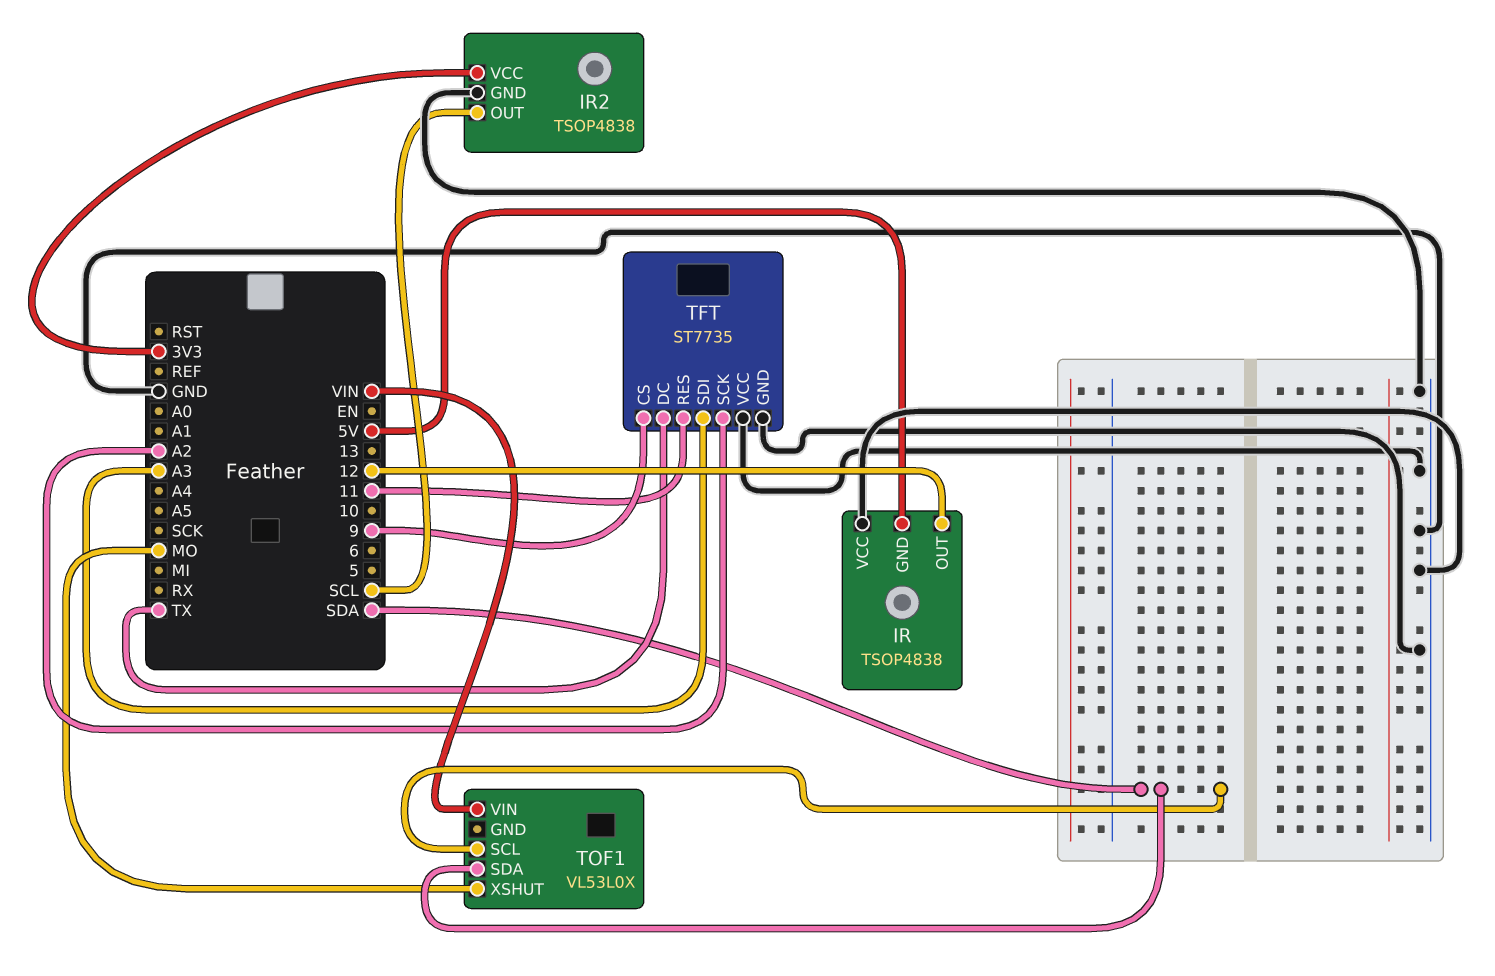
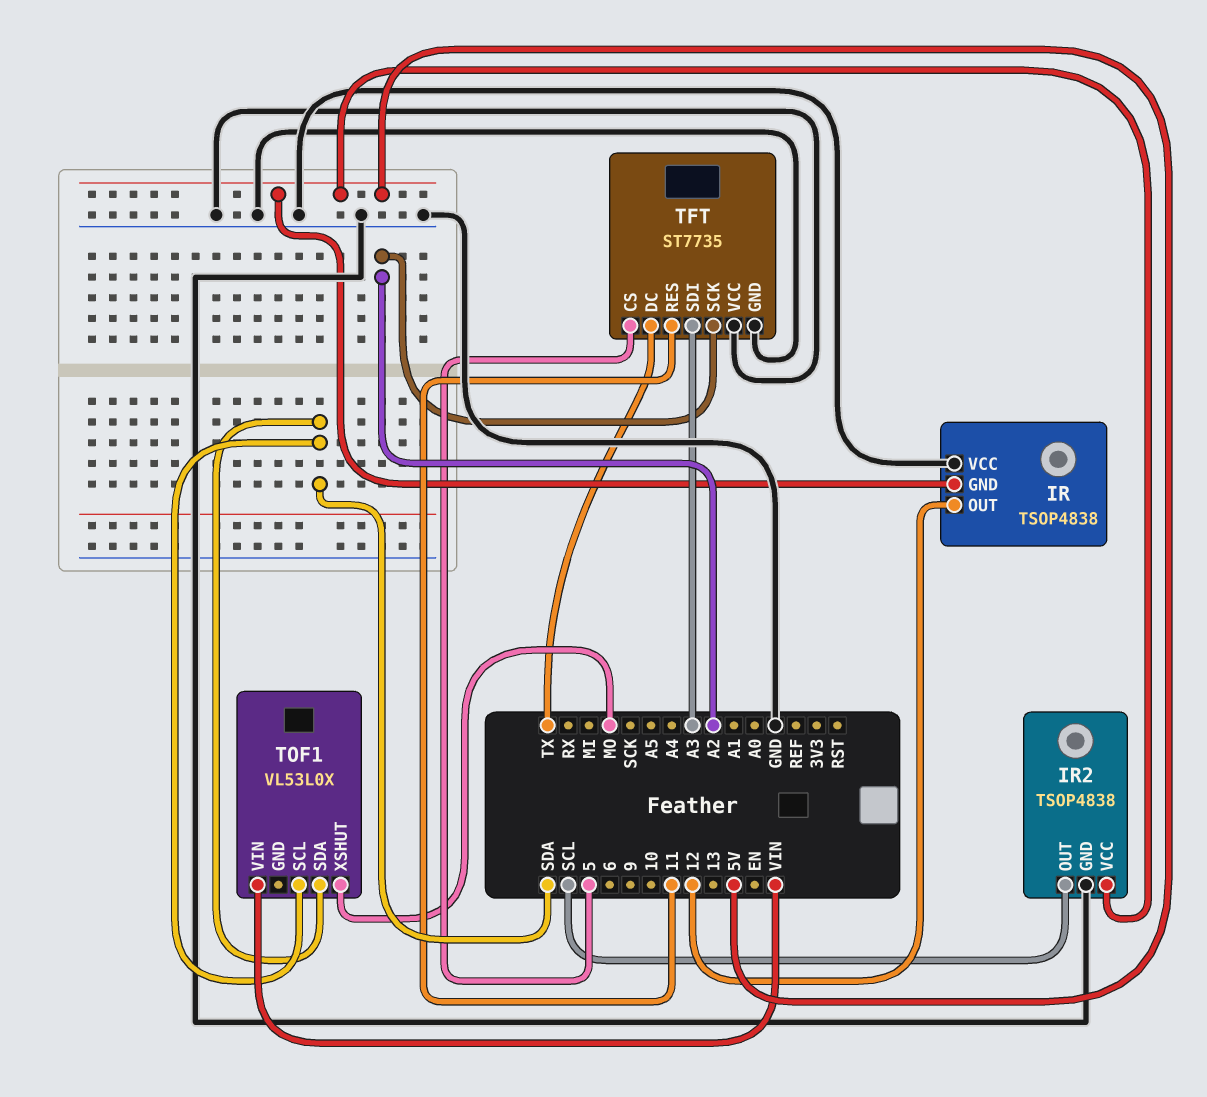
IR2 pin VCC: 3V3 -> 5V
TFT pin CS: 9 -> 5

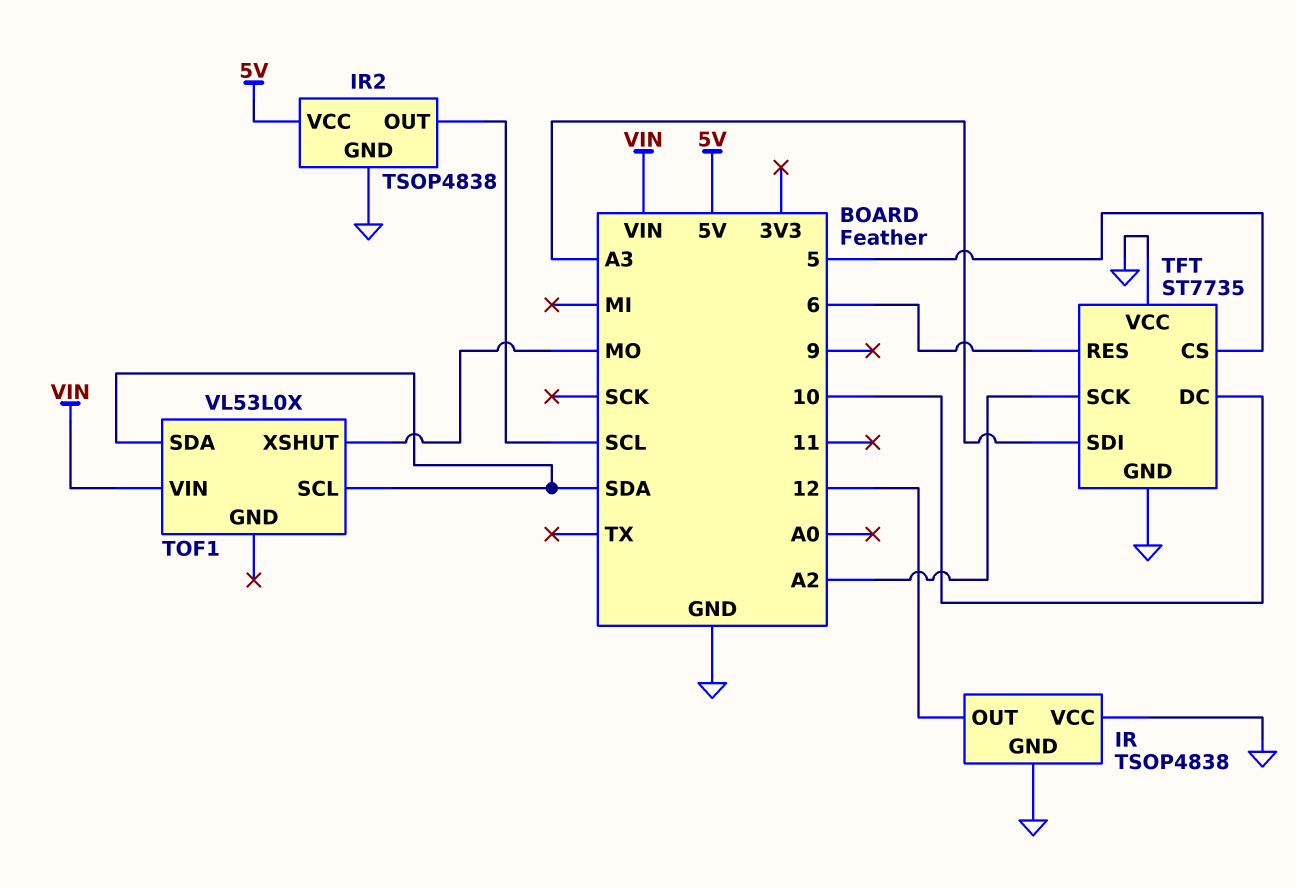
IR pin GND: 5V -> GND
TFT pin DC: TX -> 10
TFT pin RES: 11 -> 6

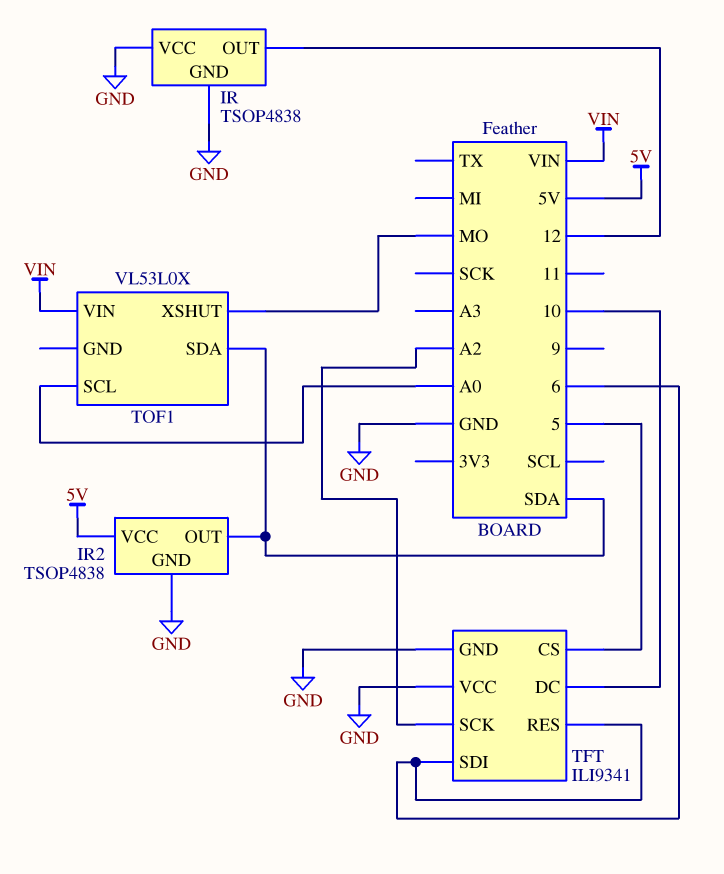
IR2 pin OUT: SCL -> SDA
TFT: ST7735 -> ILI9341
TFT pin SDI: A3 -> 6
TOF1 pin SCL: SDA -> A0

